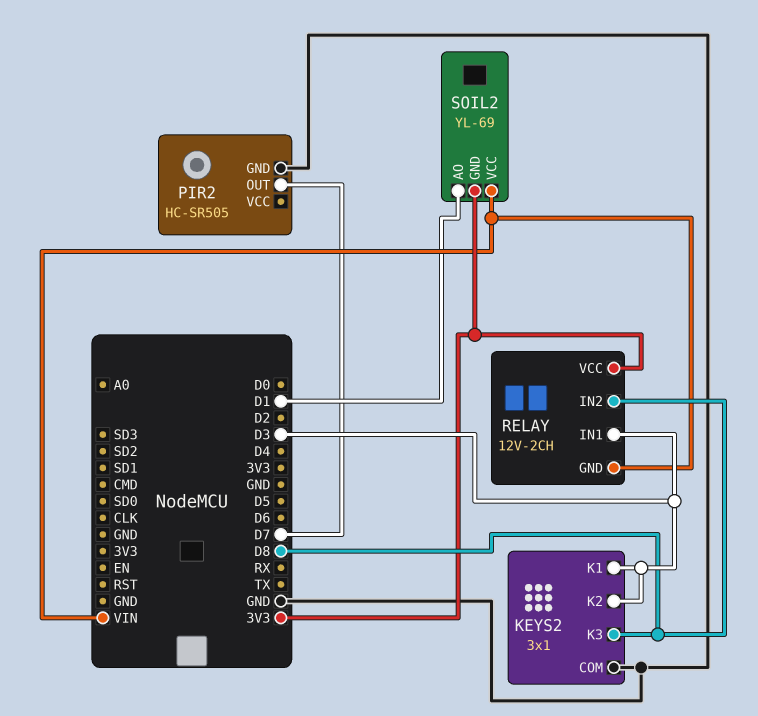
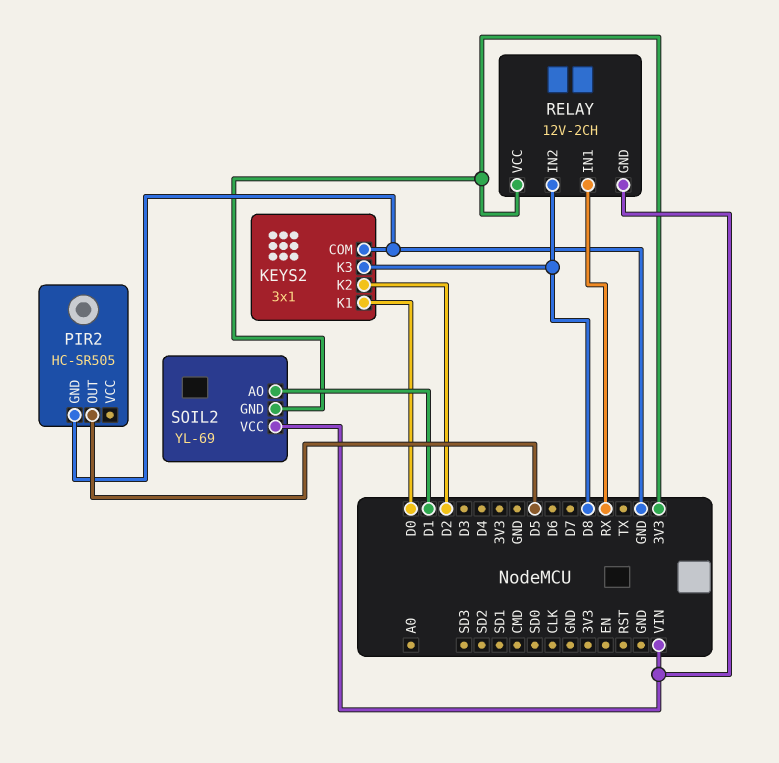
KEYS2 pin K1: D3 -> D0
KEYS2 pin K2: D3 -> D2
PIR2 pin OUT: D7 -> D5
RELAY pin IN1: D3 -> RX

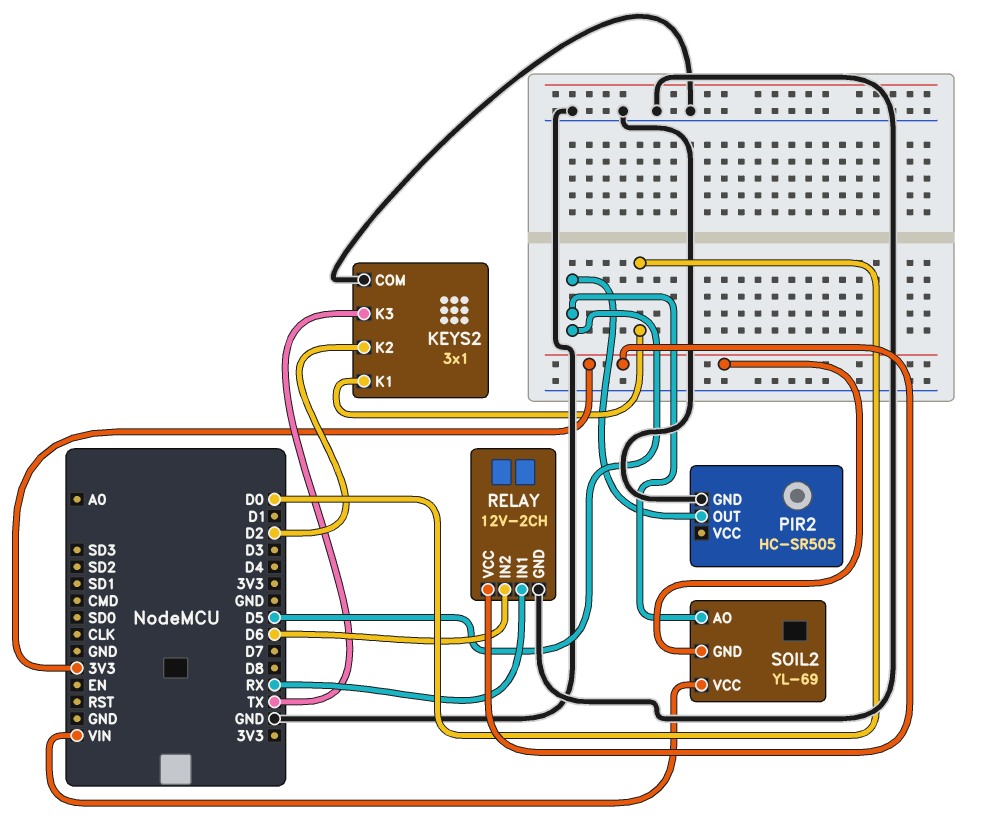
KEYS2 pin K3: D8 -> TX
RELAY pin GND: VIN -> GND
RELAY pin IN2: D8 -> D6
SOIL2 pin AO: D1 -> D5

